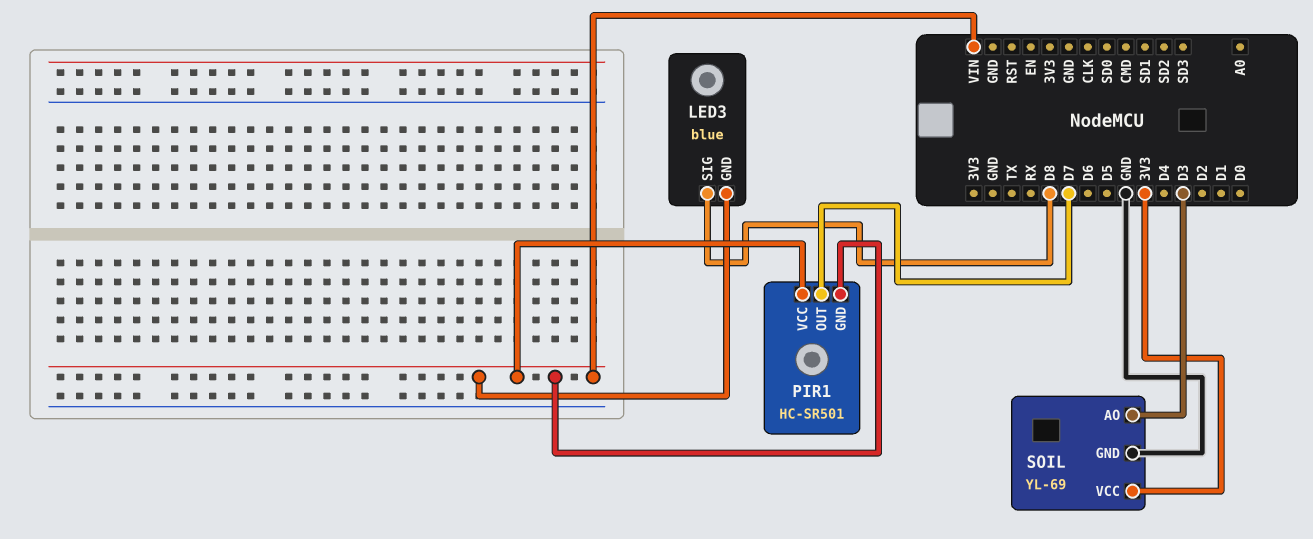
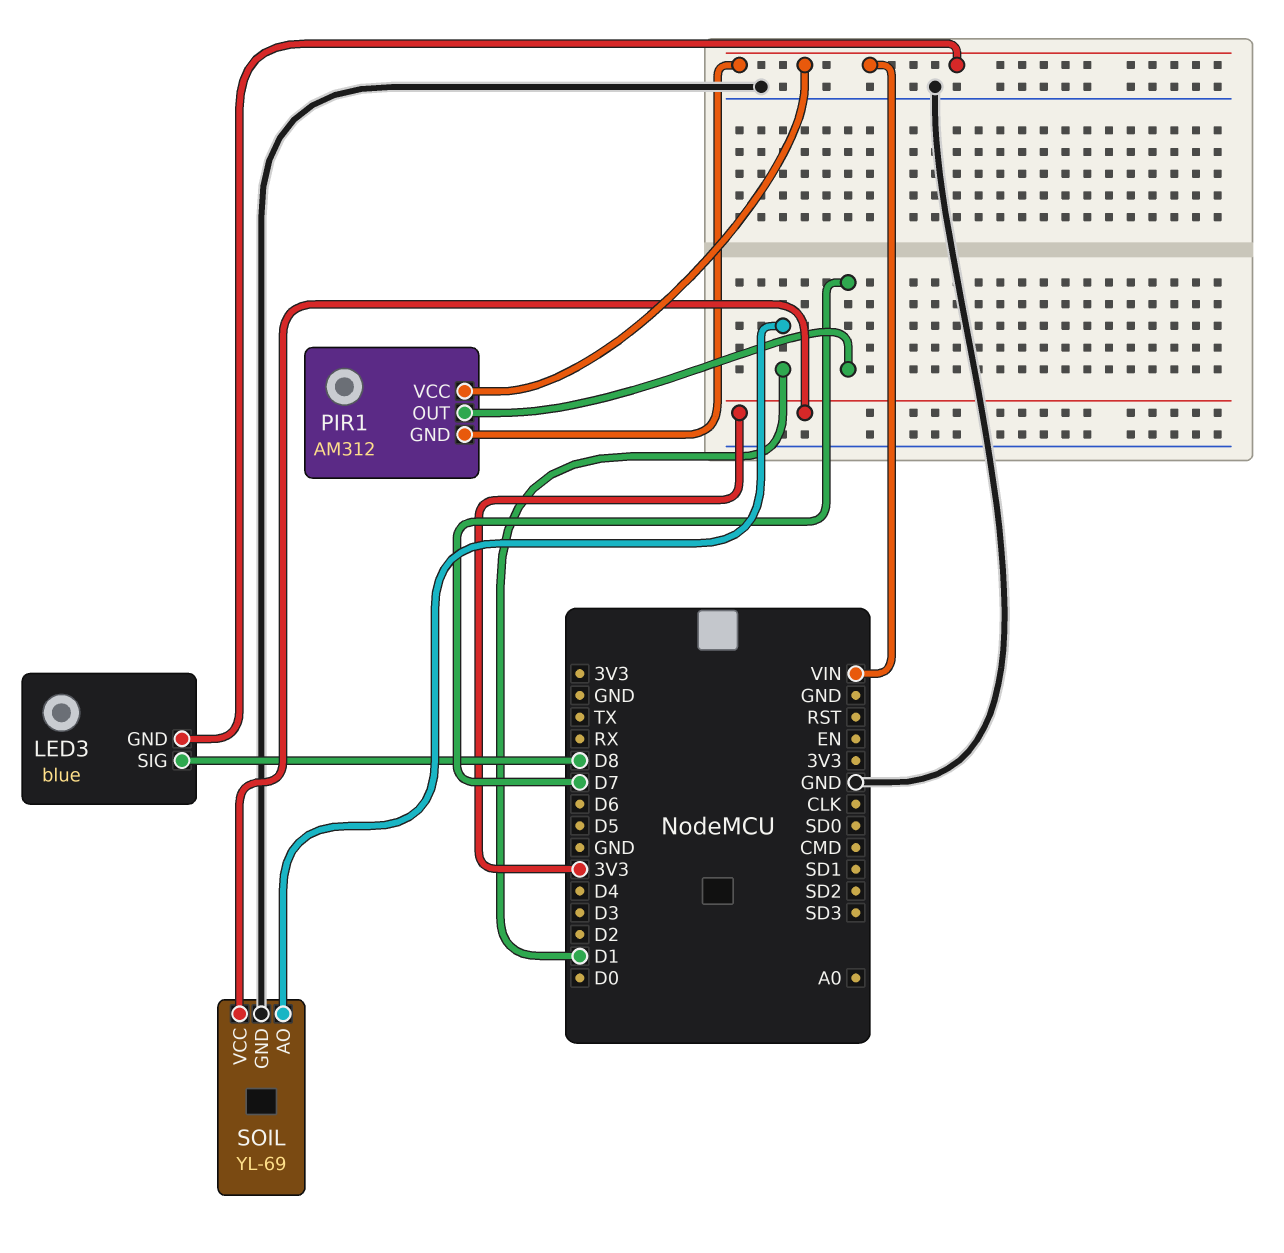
PIR1: HC-SR501 -> AM312
SOIL pin AO: D3 -> D1

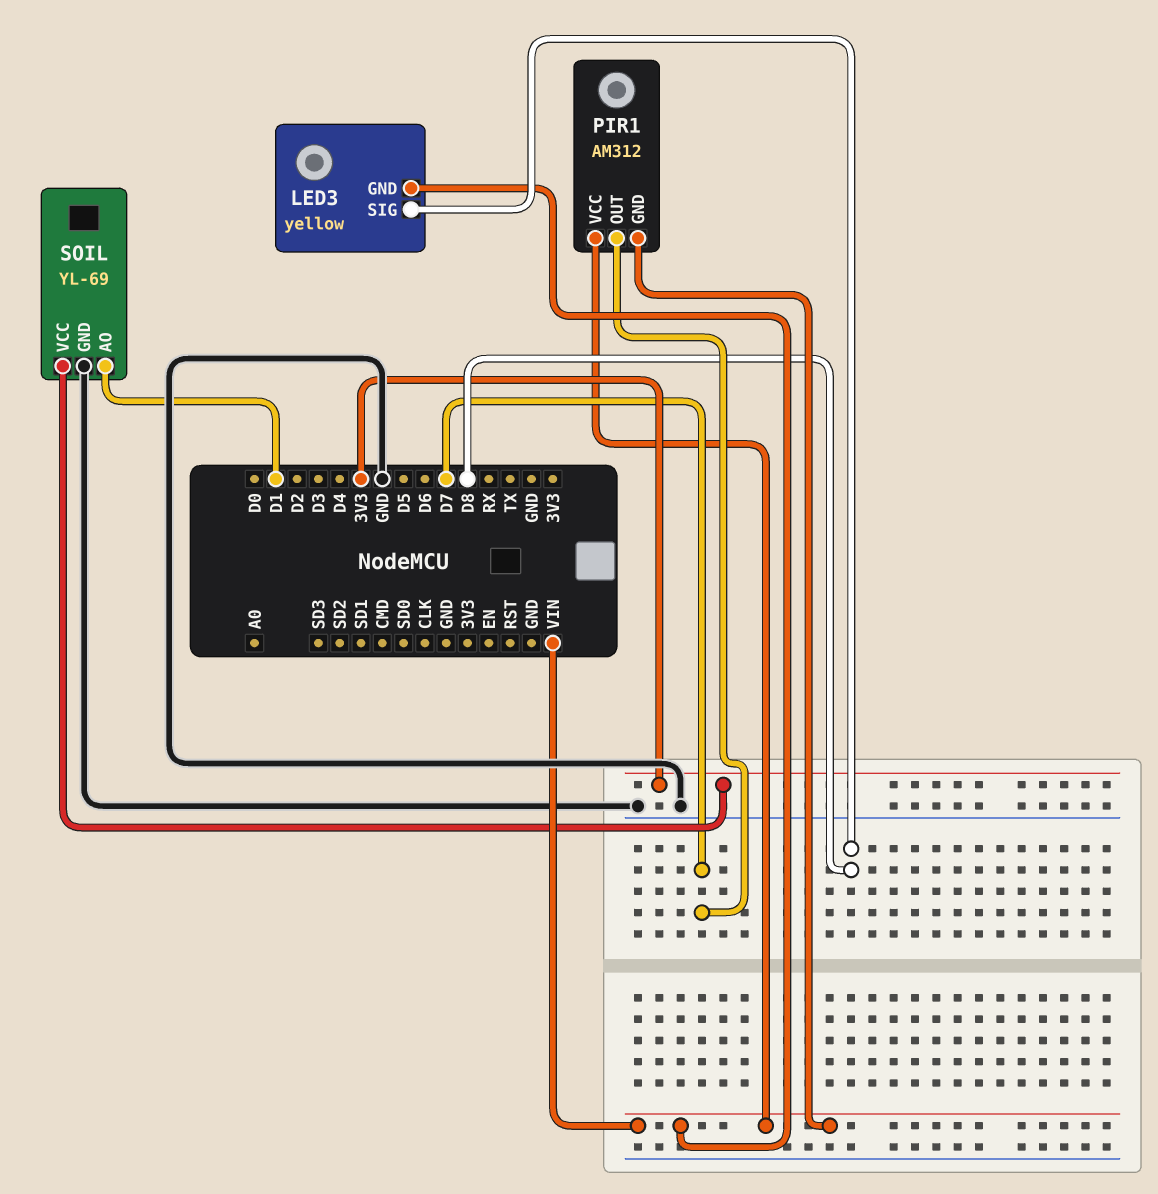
LED3: blue -> yellow

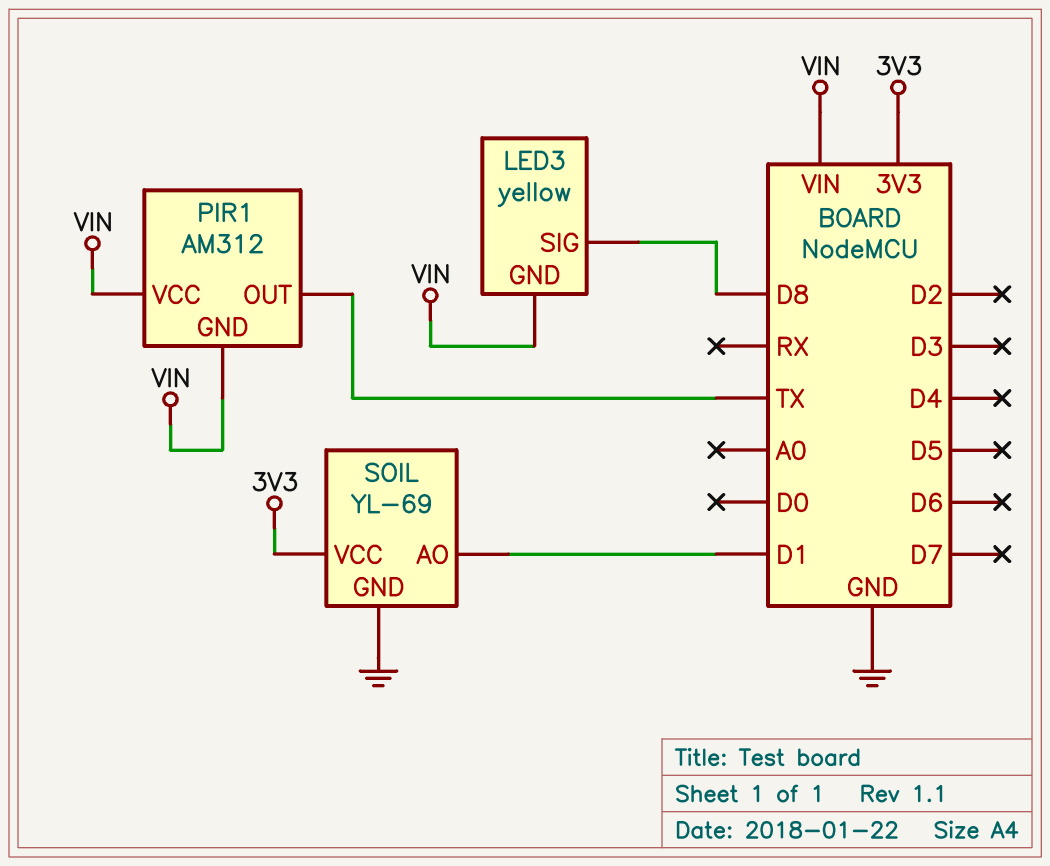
PIR1 pin OUT: D7 -> TX

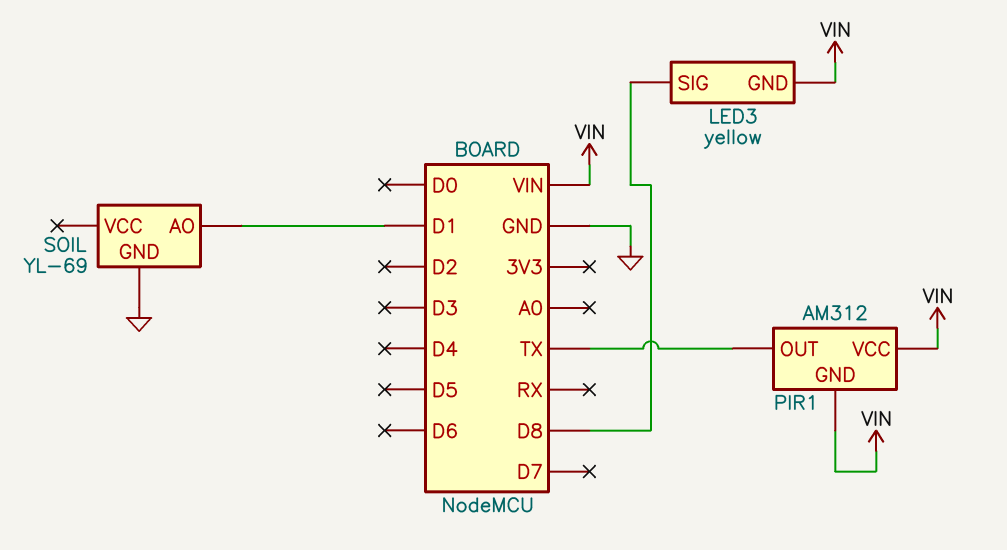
SOIL pin VCC: 3V3 -> none

